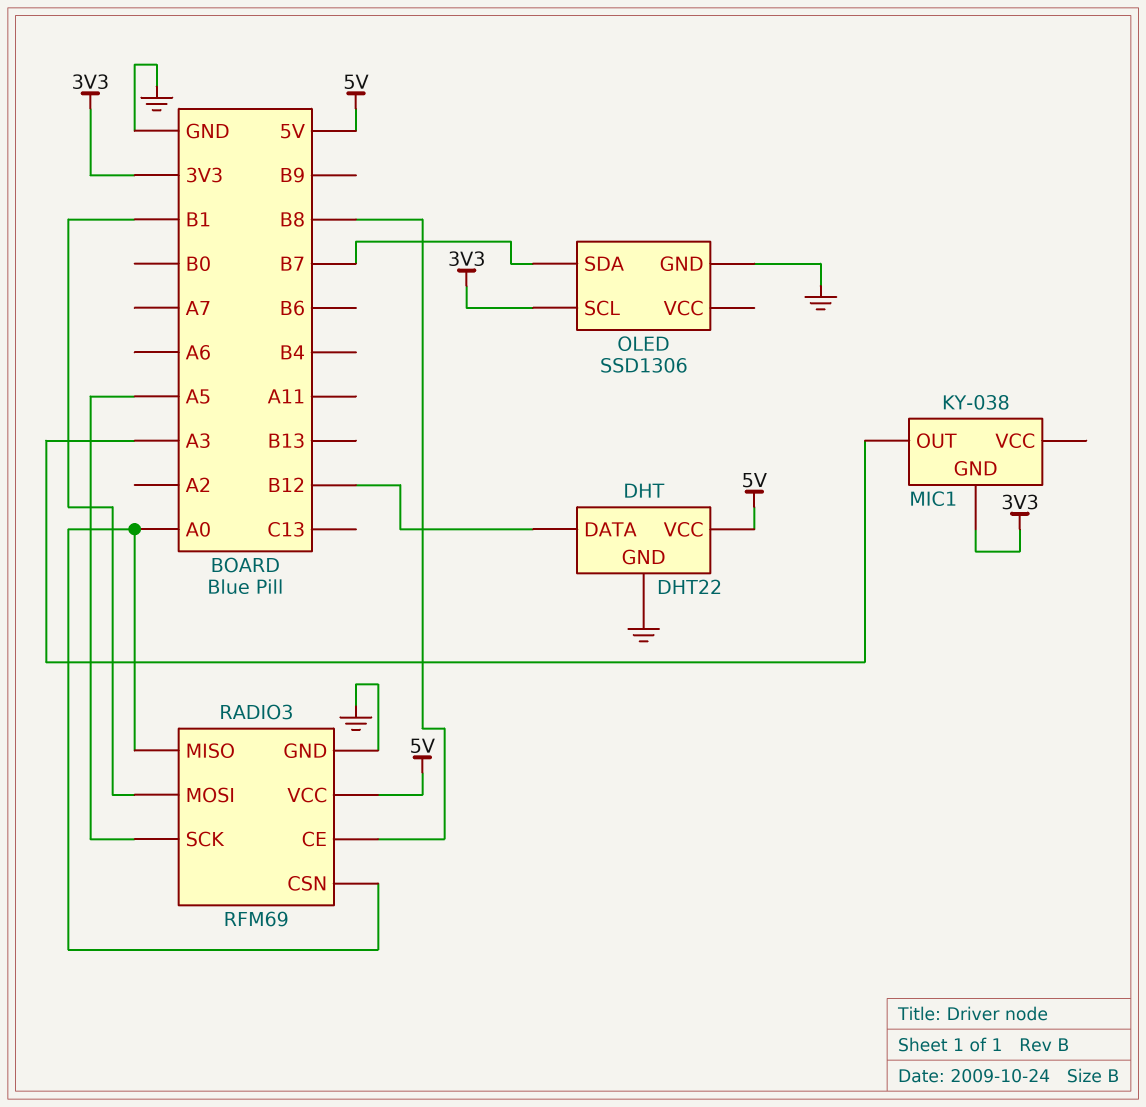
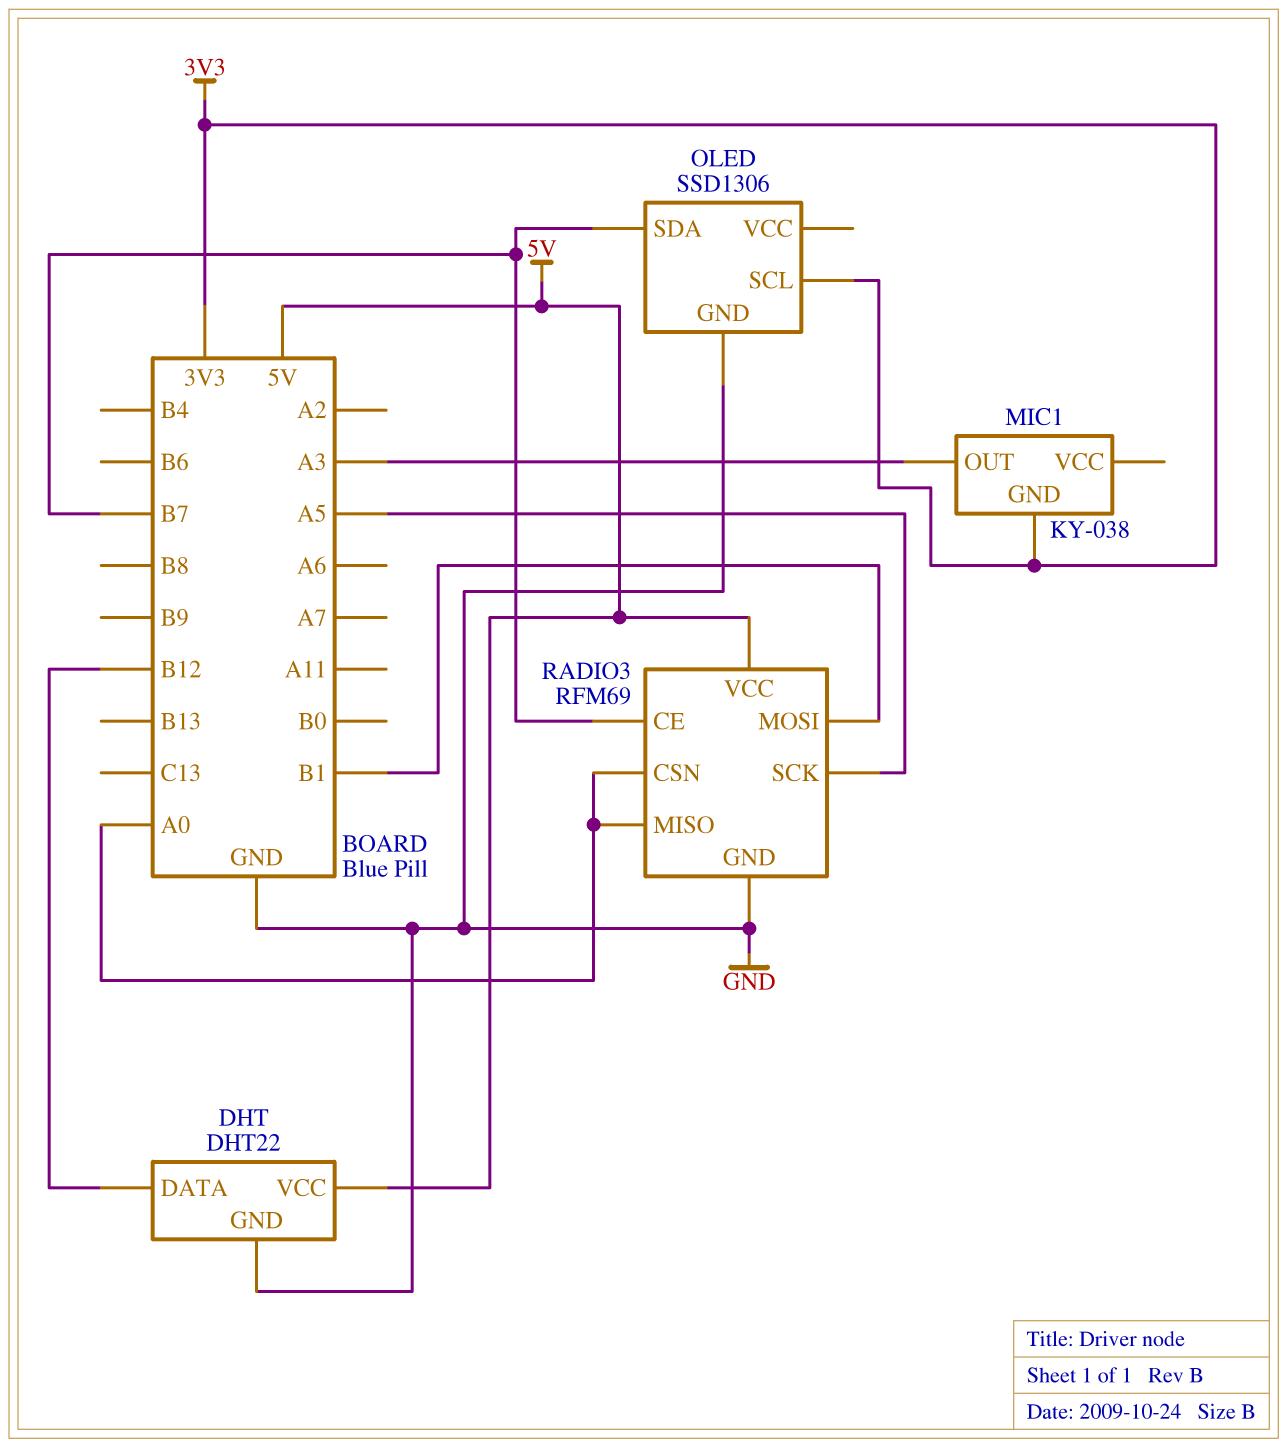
RADIO3 pin CE: B8 -> B7

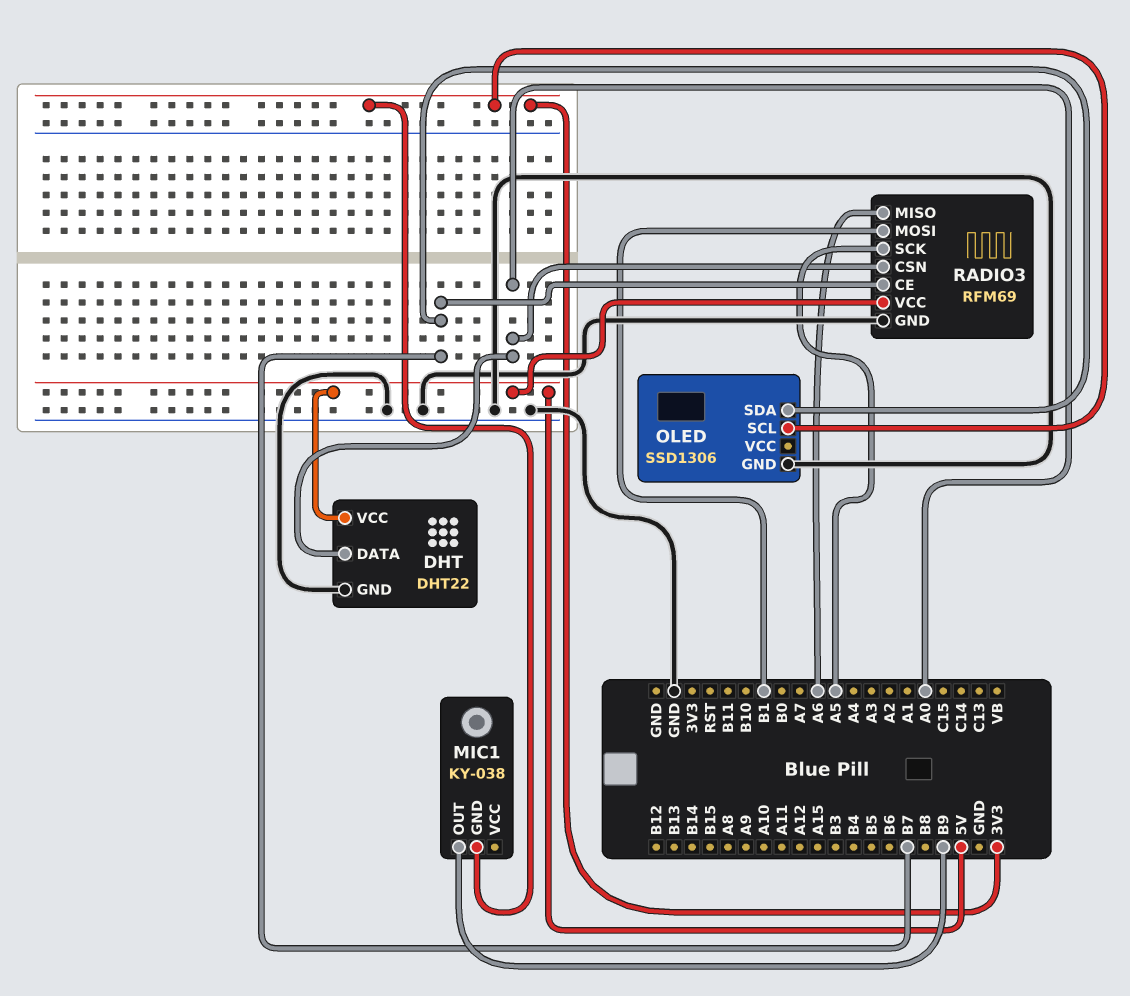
DHT pin DATA: B12 -> A0
MIC1 pin OUT: A3 -> B9
RADIO3 pin MISO: A0 -> A6

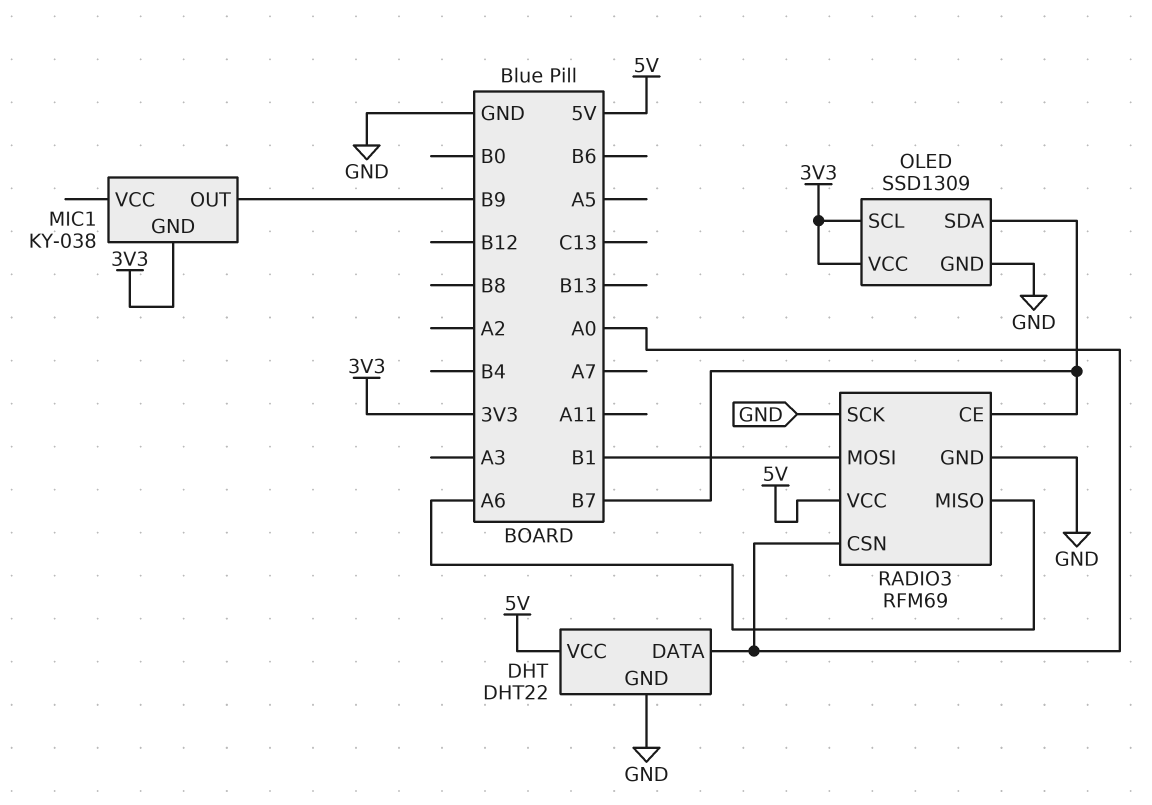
OLED: SSD1306 -> SSD1309
OLED pin VCC: none -> 3V3
RADIO3 pin SCK: A5 -> GND

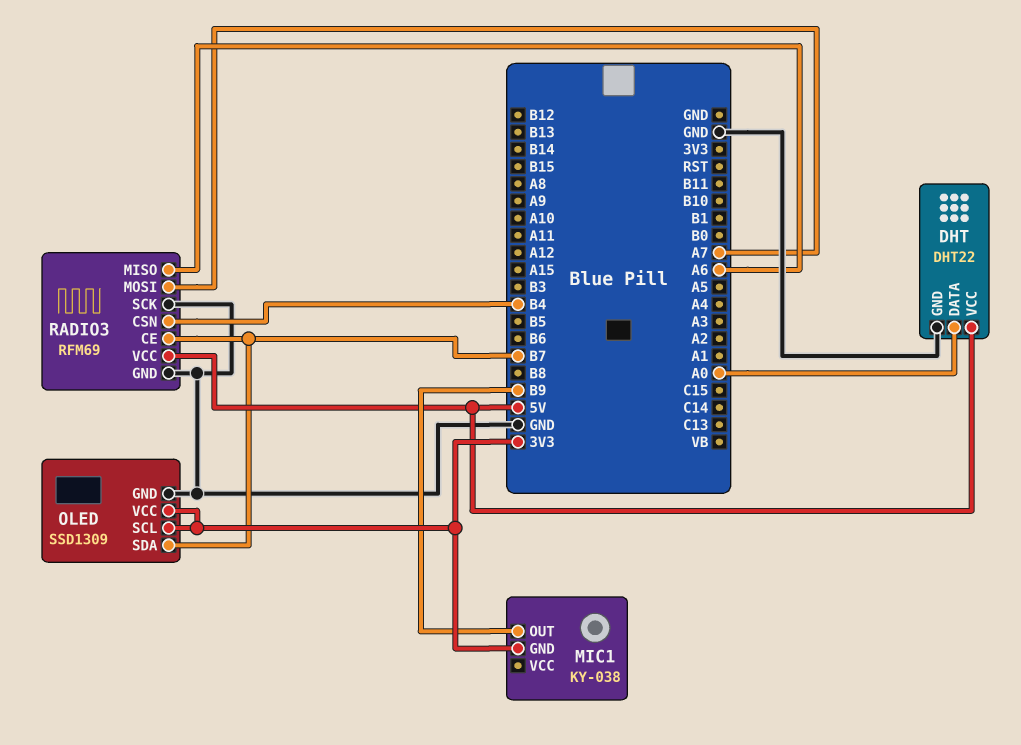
RADIO3 pin CSN: A0 -> B4
RADIO3 pin MOSI: B1 -> A7

